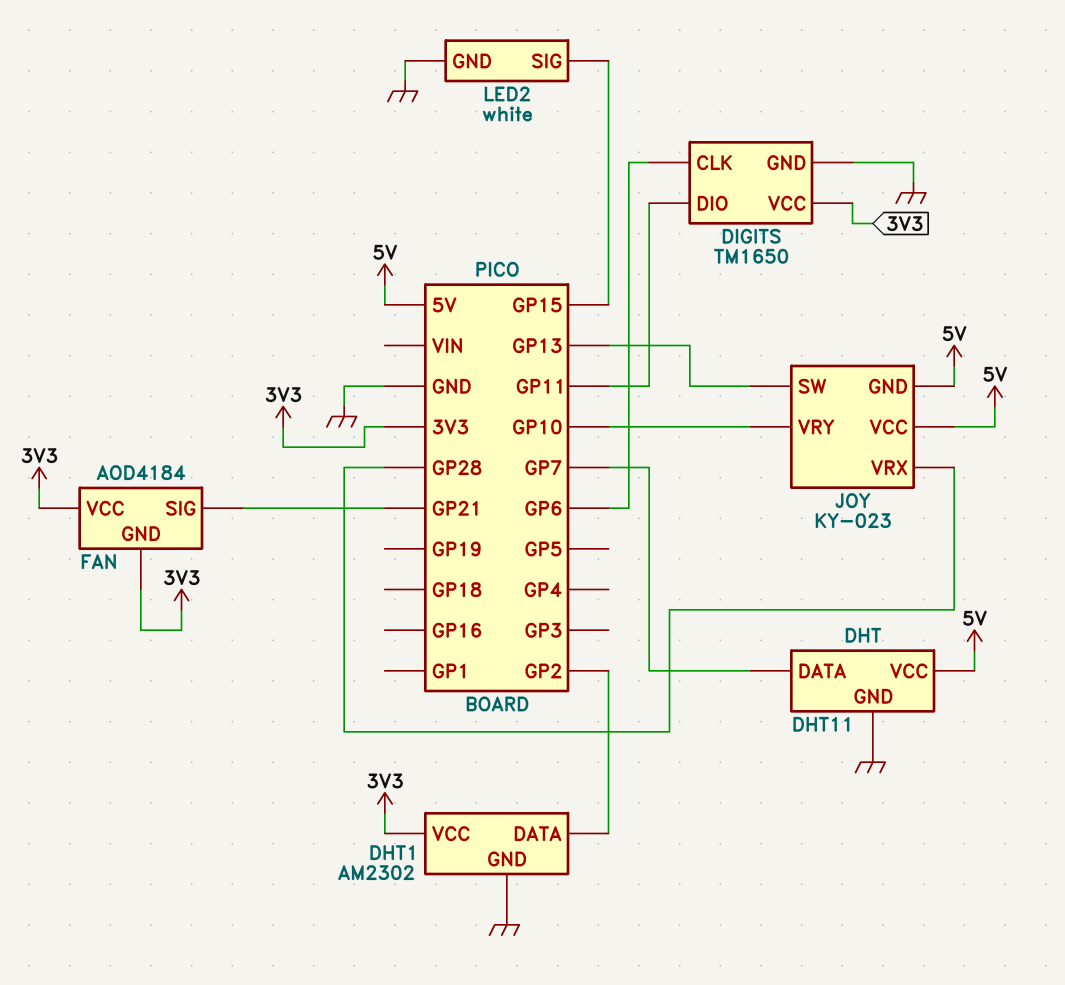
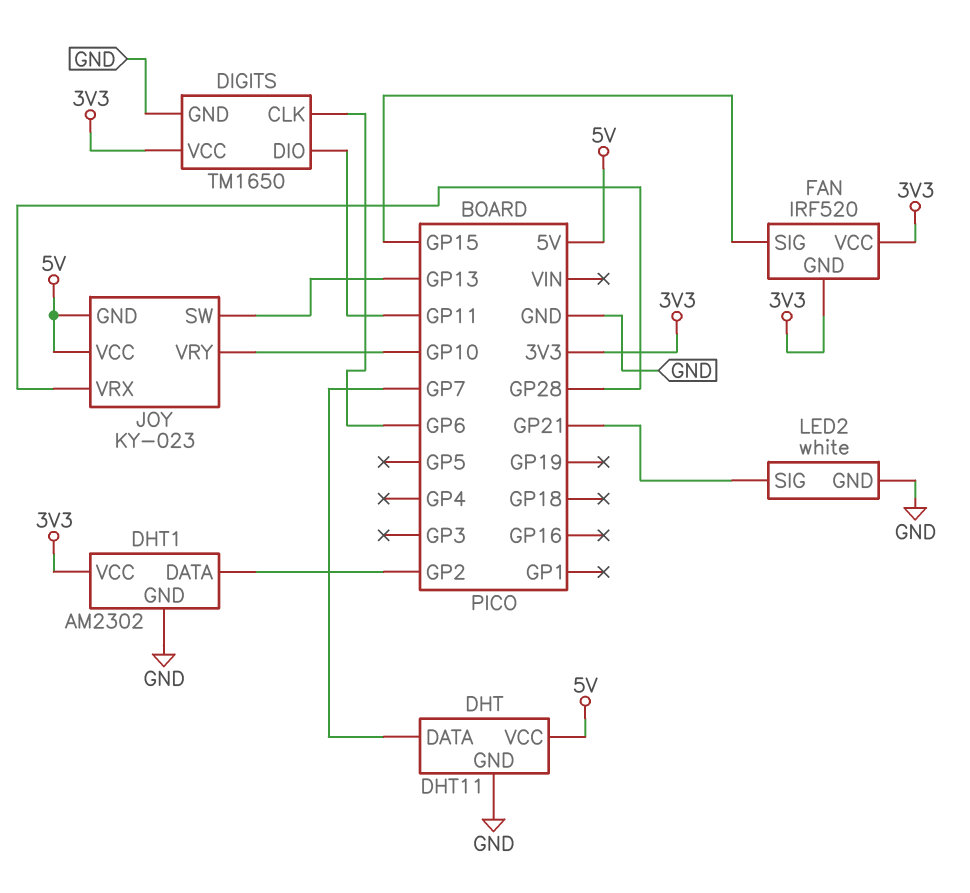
FAN: AOD4184 -> IRF520
FAN pin SIG: GP21 -> GP15
LED2 pin SIG: GP15 -> GP21

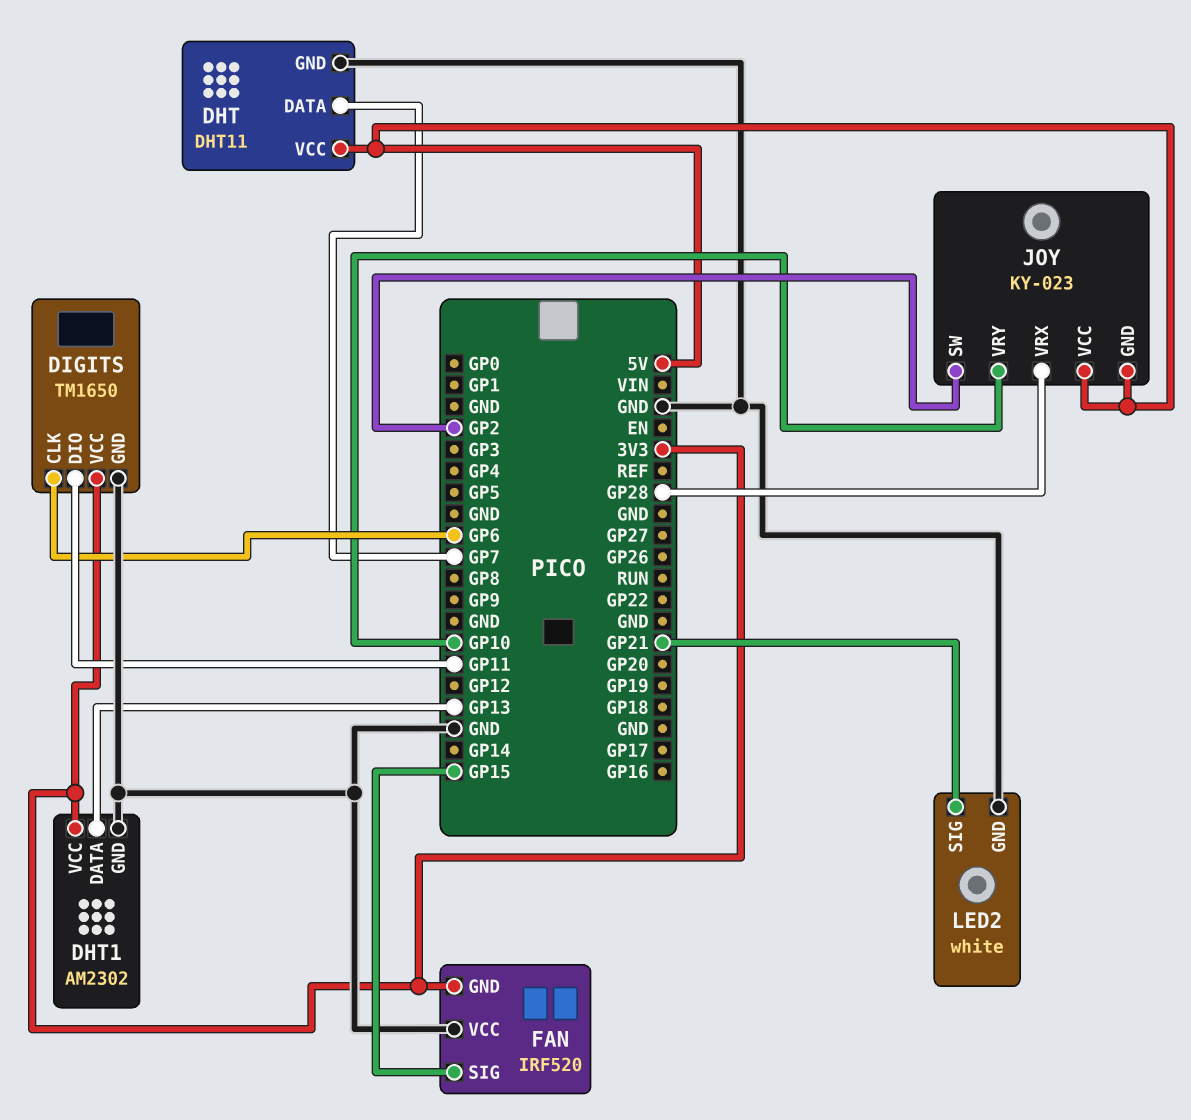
DHT1 pin DATA: GP2 -> GP13
FAN pin VCC: 3V3 -> GND
JOY pin SW: GP13 -> GP2

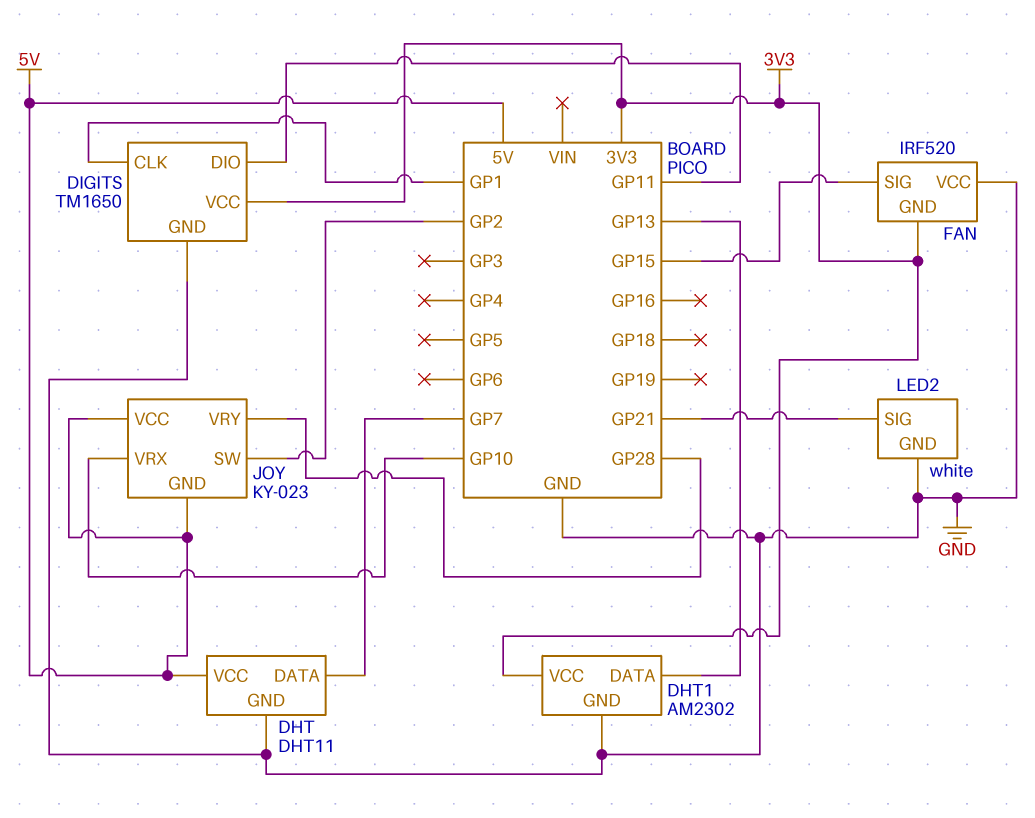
DIGITS pin CLK: GP6 -> GP1
JOY pin VRX: GP28 -> GP10
JOY pin VRY: GP10 -> GP28

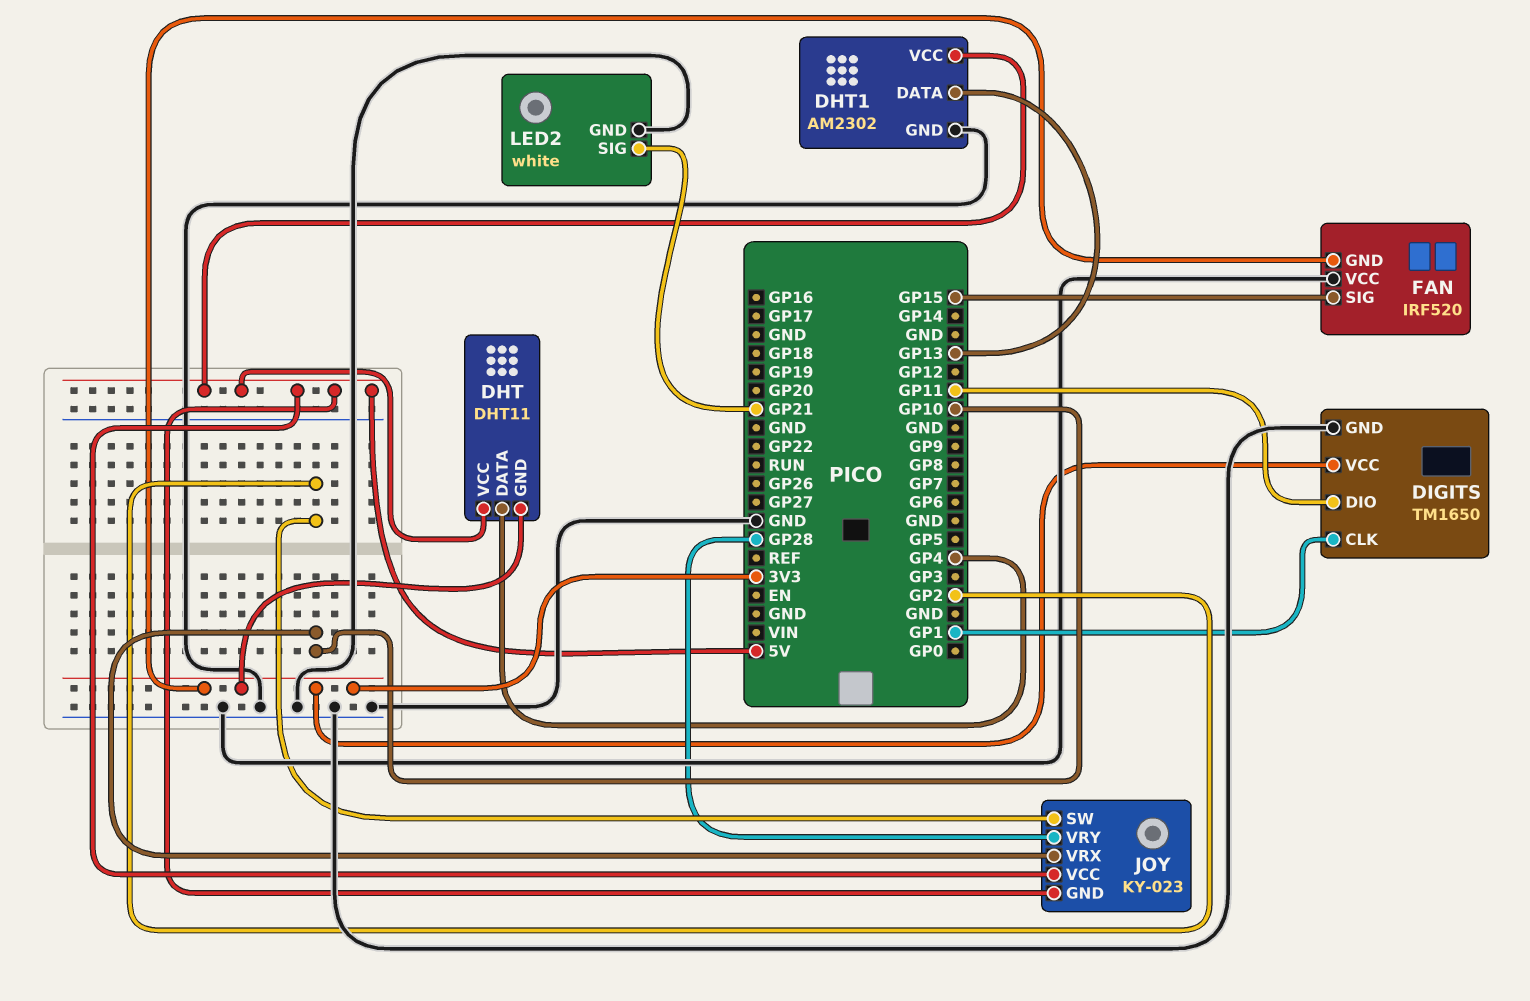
DHT pin DATA: GP7 -> GP4
DHT pin GND: GND -> 3V3
DHT1 pin VCC: 3V3 -> 5V

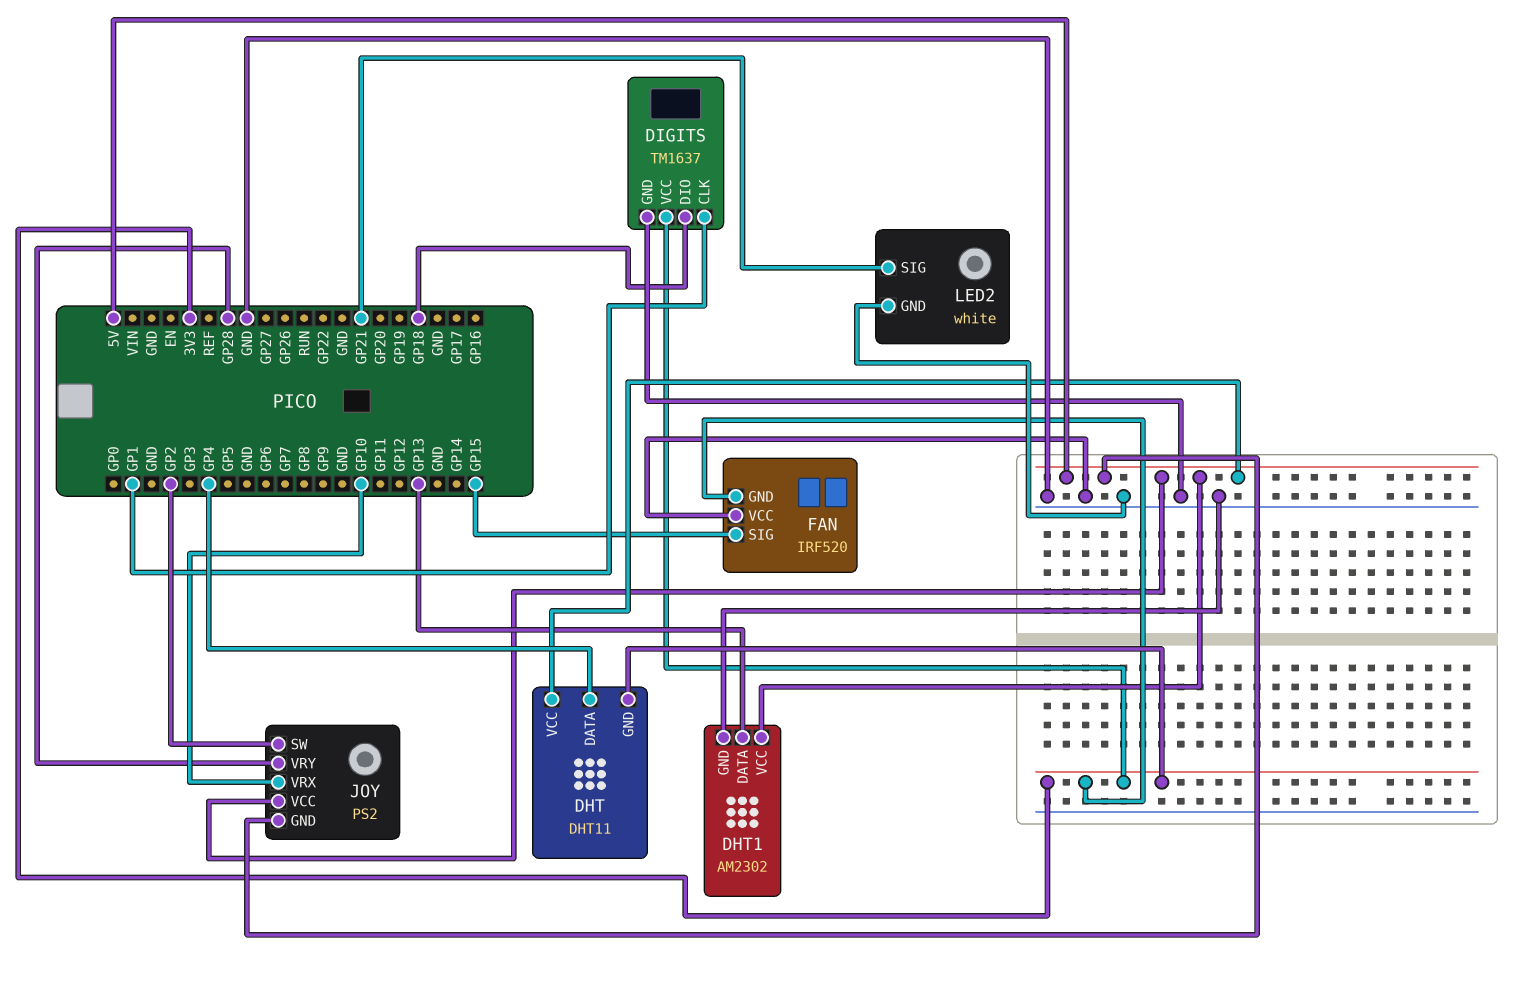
DIGITS: TM1650 -> TM1637
DIGITS pin DIO: GP11 -> GP18
JOY: KY-023 -> PS2

